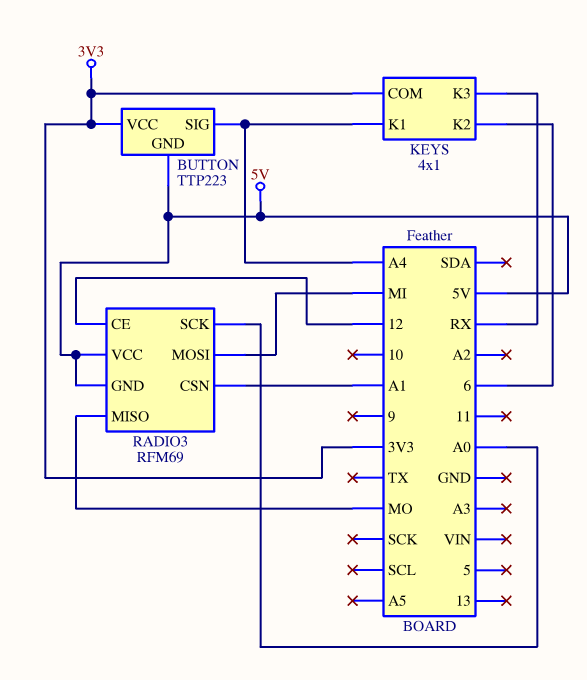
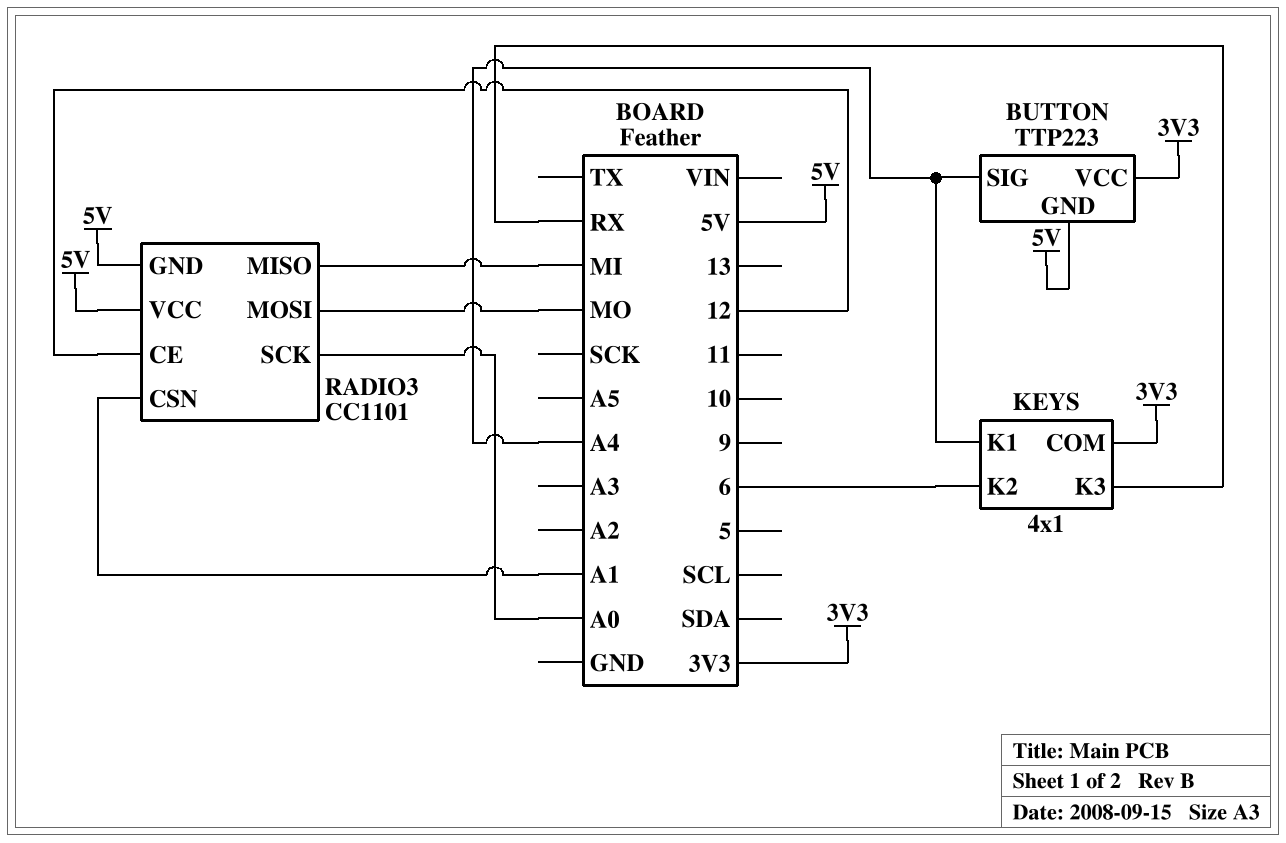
RADIO3: RFM69 -> CC1101
RADIO3 pin MISO: MO -> MI
RADIO3 pin MOSI: MI -> MO

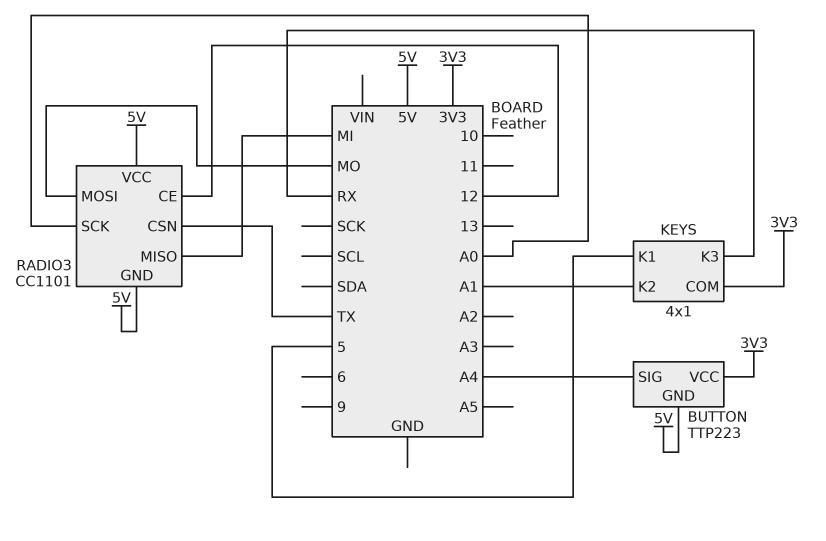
KEYS pin K1: A4 -> 5
KEYS pin K2: 6 -> A1
RADIO3 pin CSN: A1 -> TX

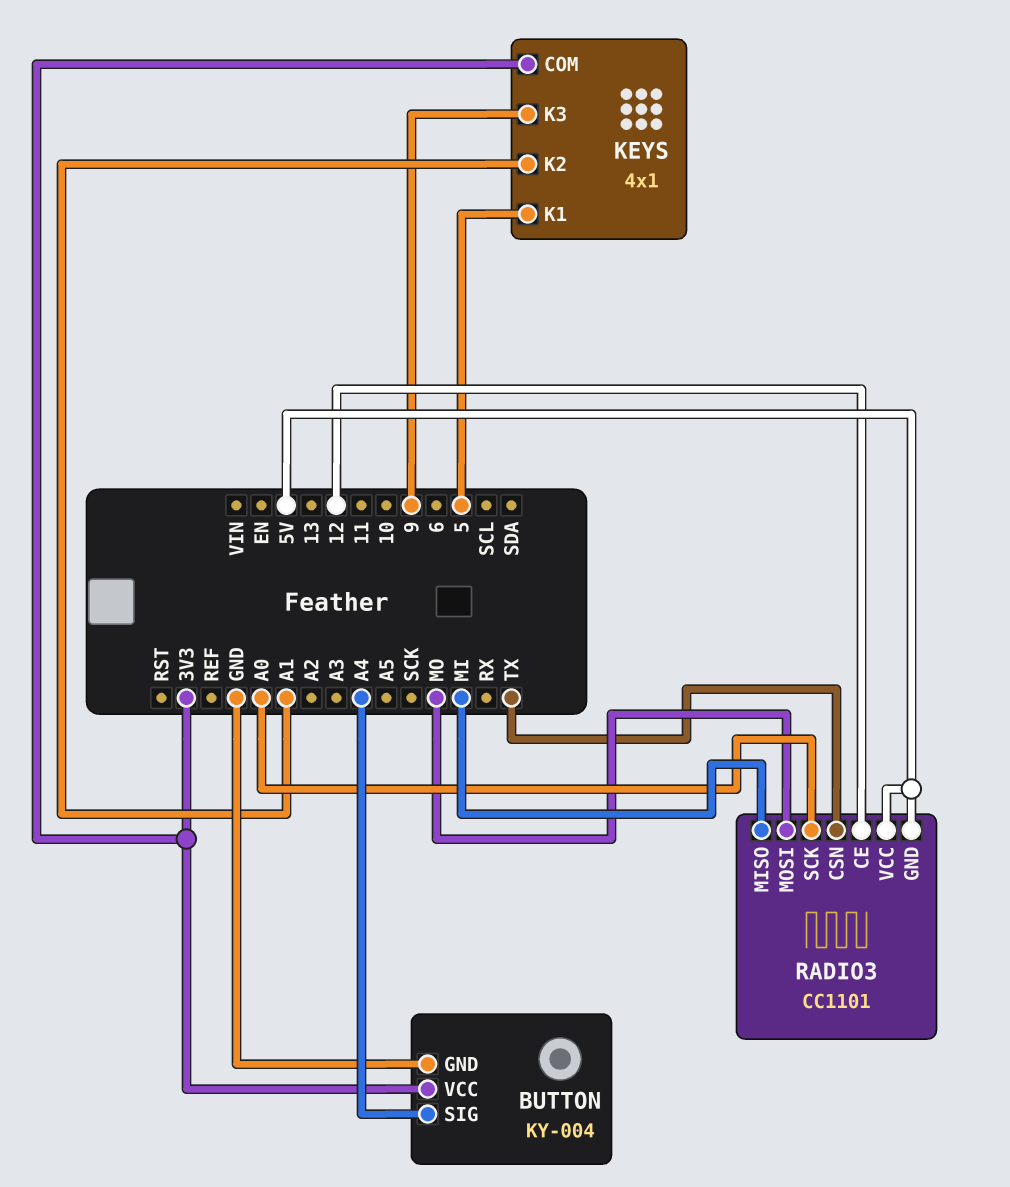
BUTTON: TTP223 -> KY-004
BUTTON pin GND: 5V -> GND
KEYS pin K3: RX -> 9

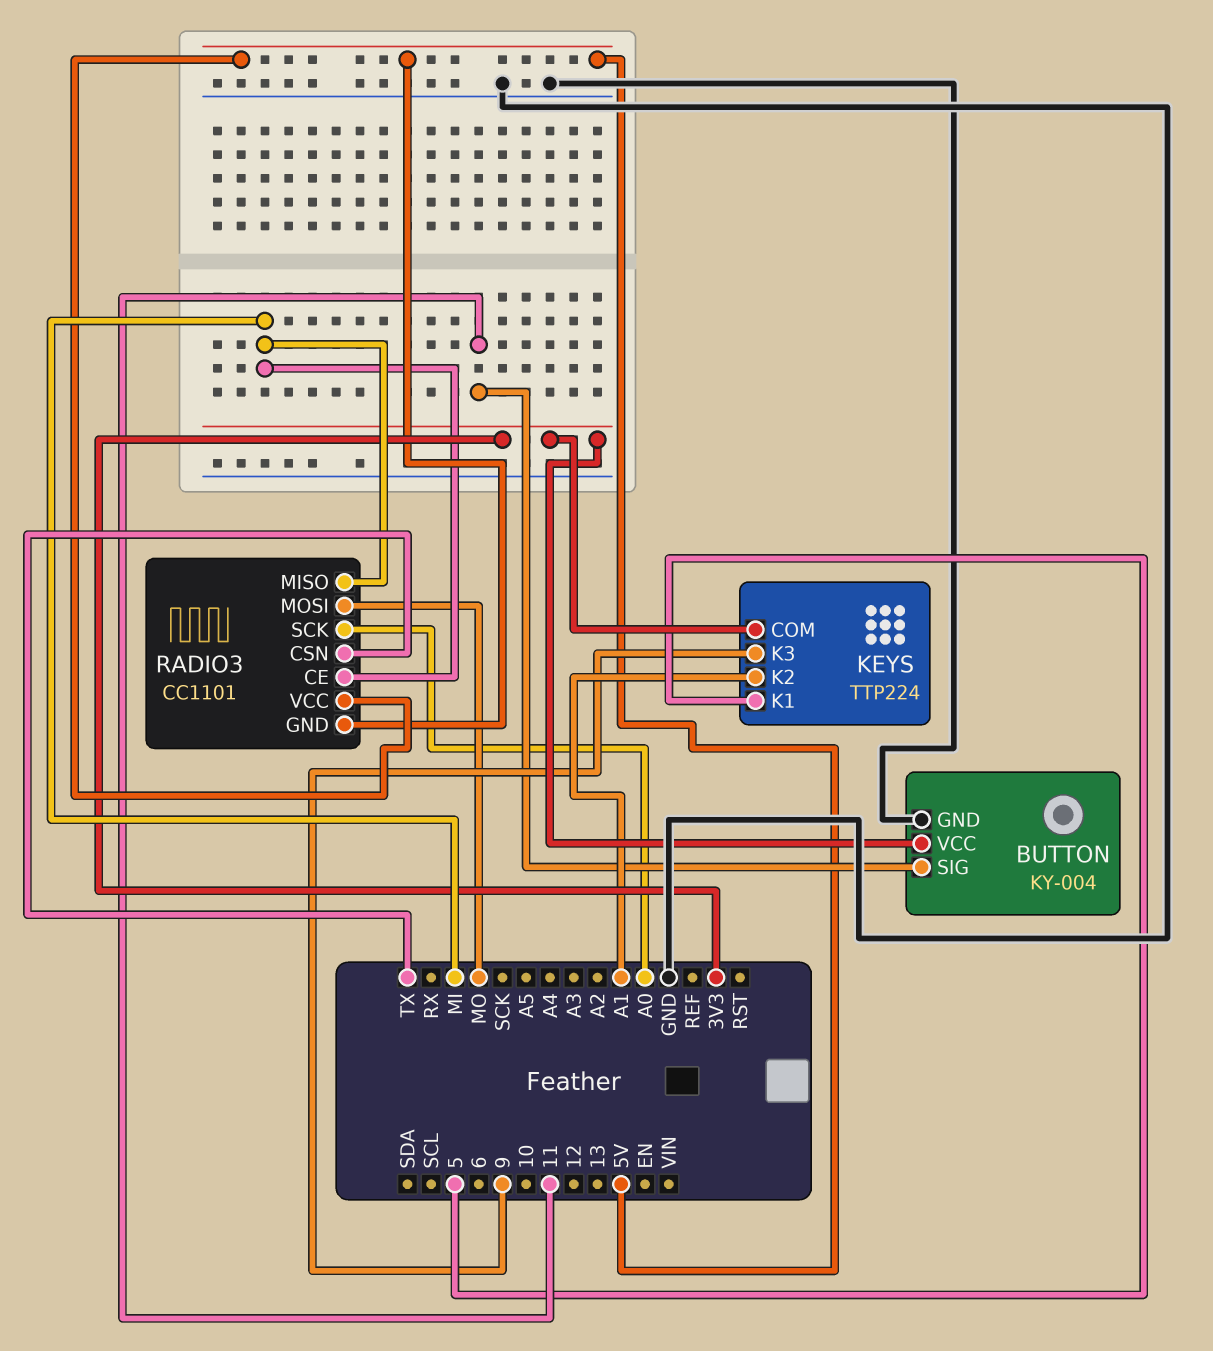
BUTTON pin SIG: A4 -> 11
KEYS: 4x1 -> TTP224
RADIO3 pin CE: 12 -> MI

